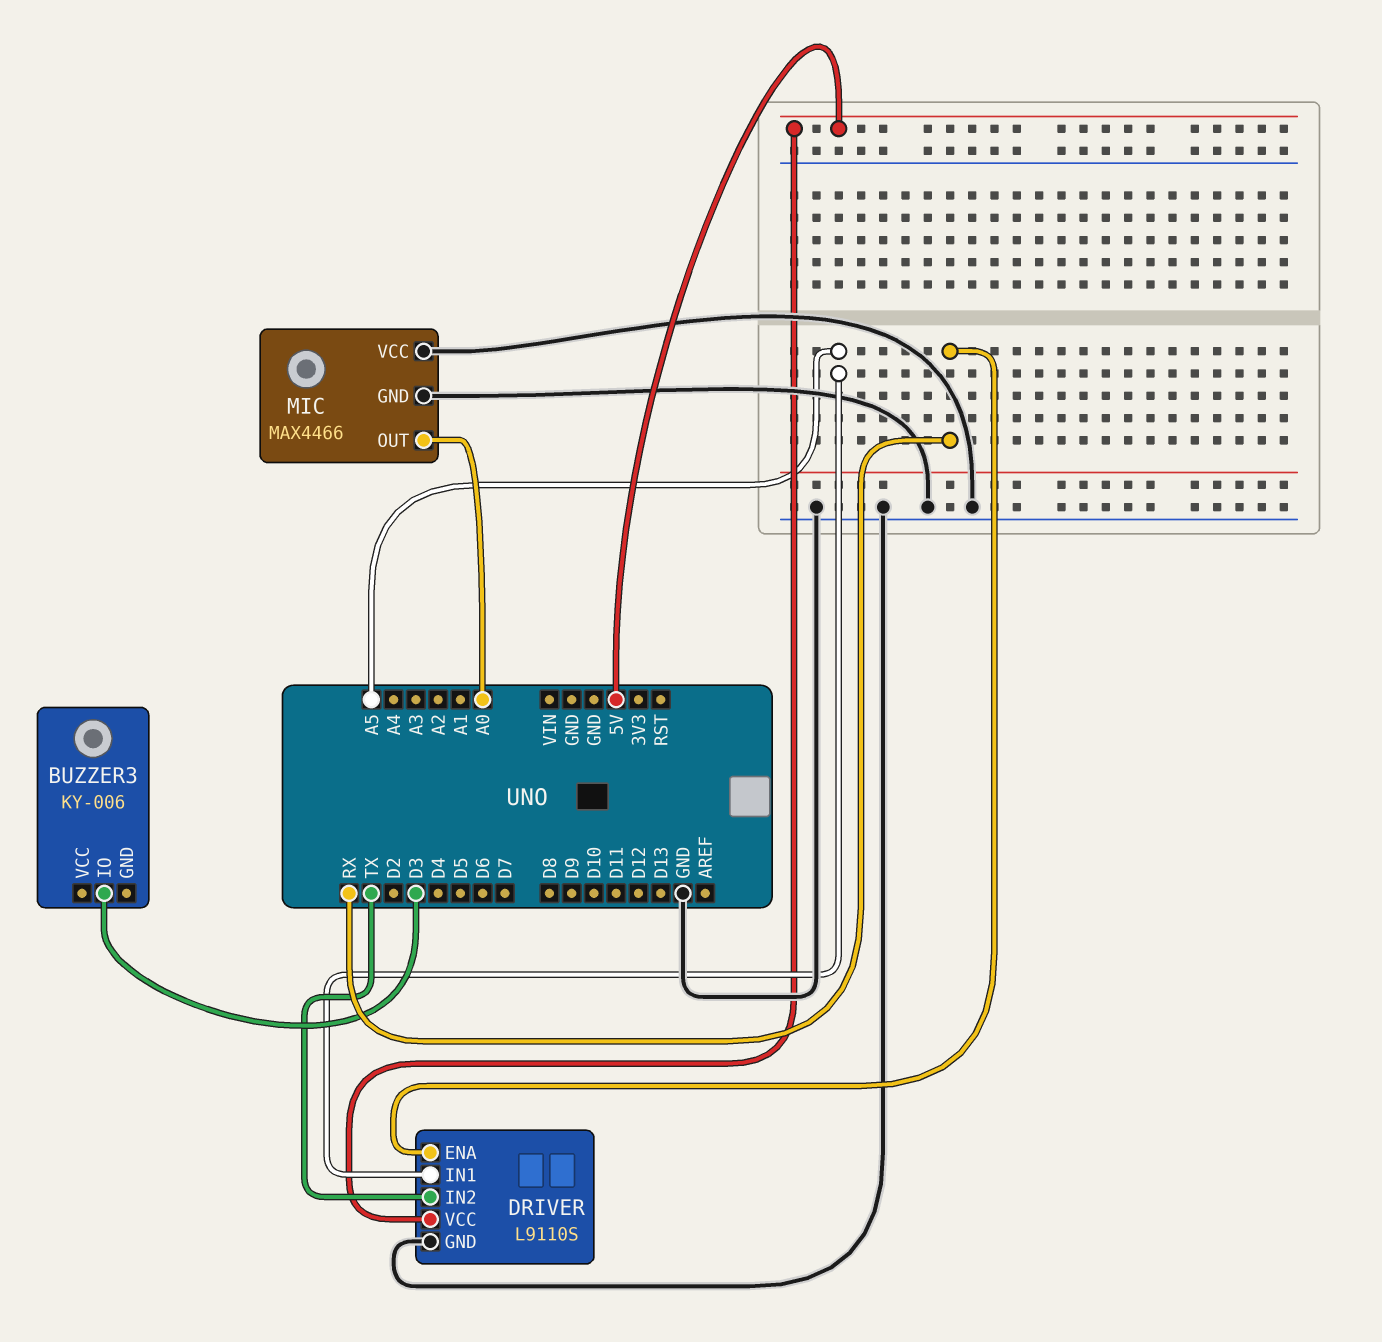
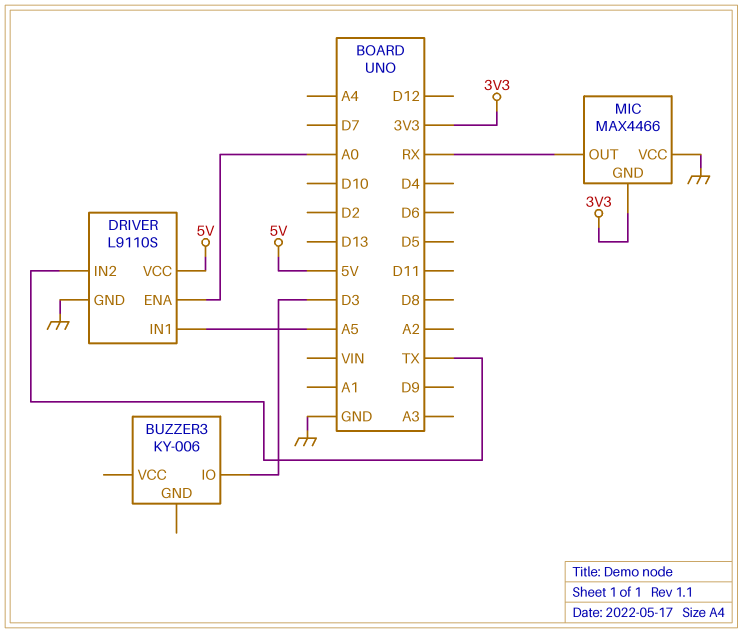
DRIVER pin ENA: RX -> A0
MIC pin GND: GND -> 3V3
MIC pin OUT: A0 -> RX

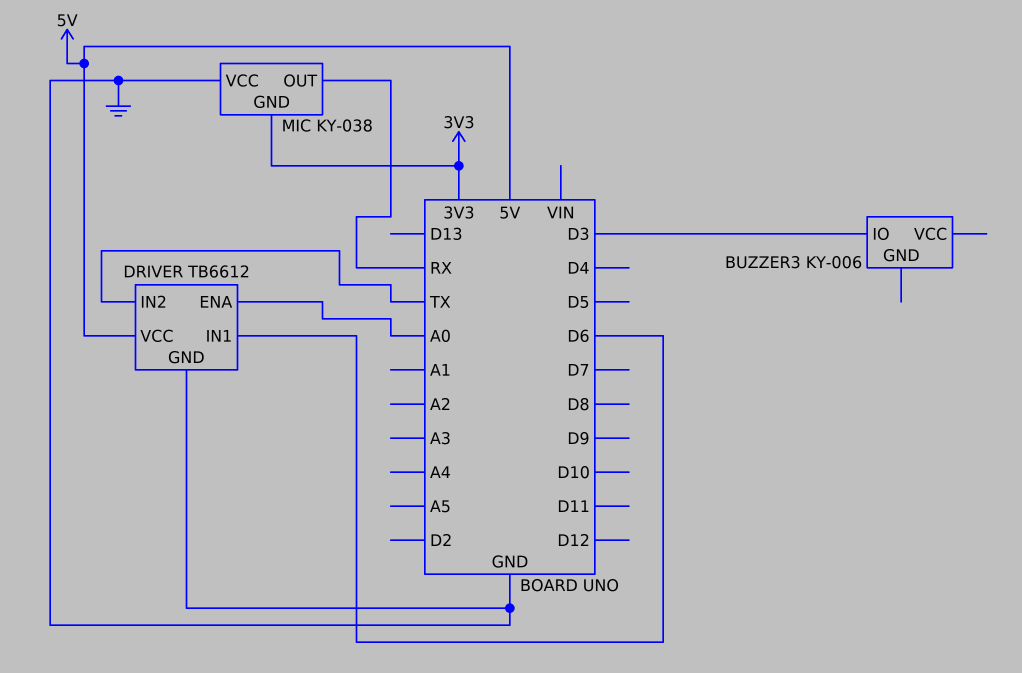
DRIVER: L9110S -> TB6612
DRIVER pin IN1: A5 -> D6
MIC: MAX4466 -> KY-038

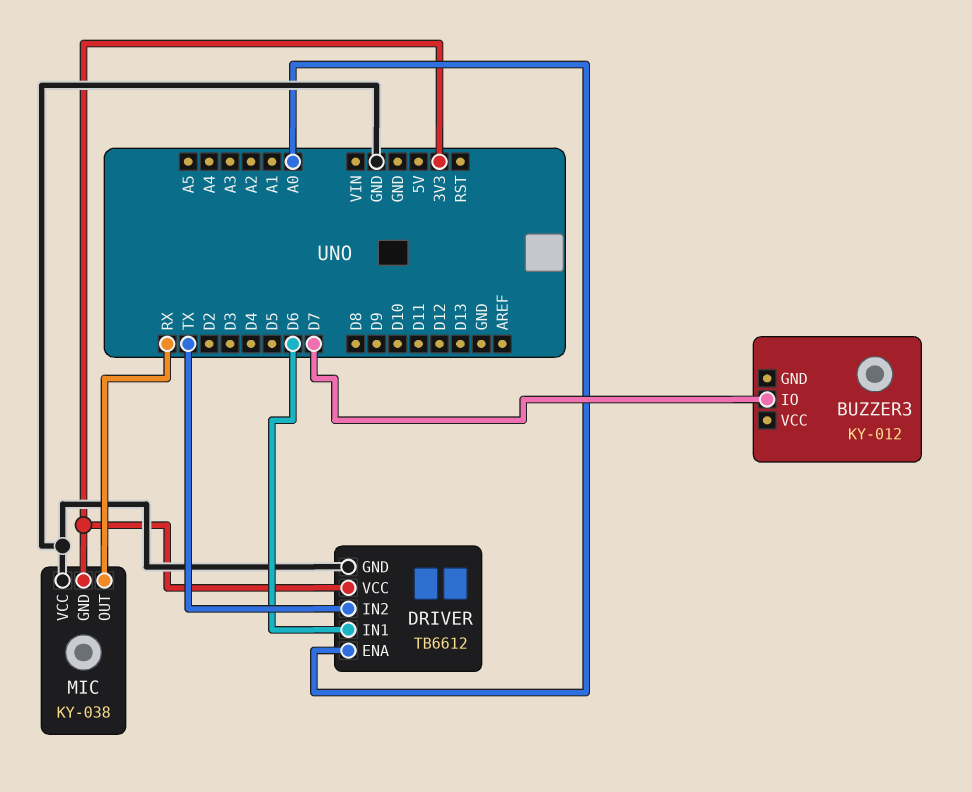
BUZZER3: KY-006 -> KY-012
BUZZER3 pin IO: D3 -> D7
DRIVER pin VCC: 5V -> 3V3

